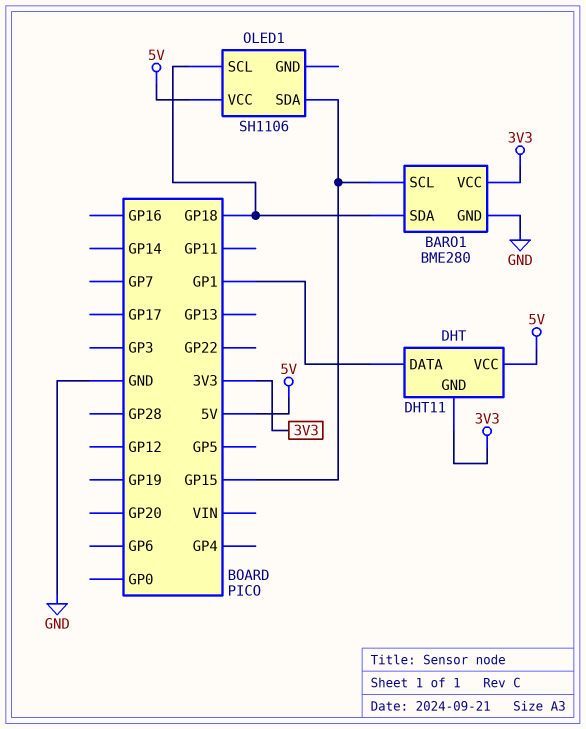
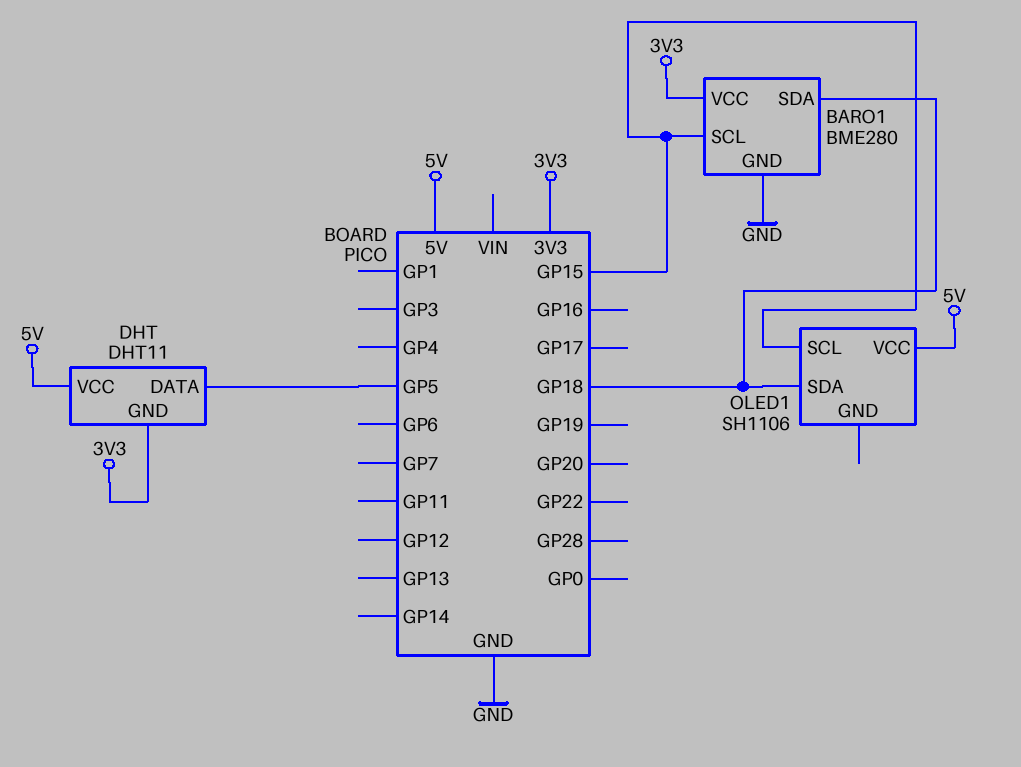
DHT pin DATA: GP1 -> GP5
OLED1 pin SCL: GP18 -> GP15
OLED1 pin SDA: GP15 -> GP18

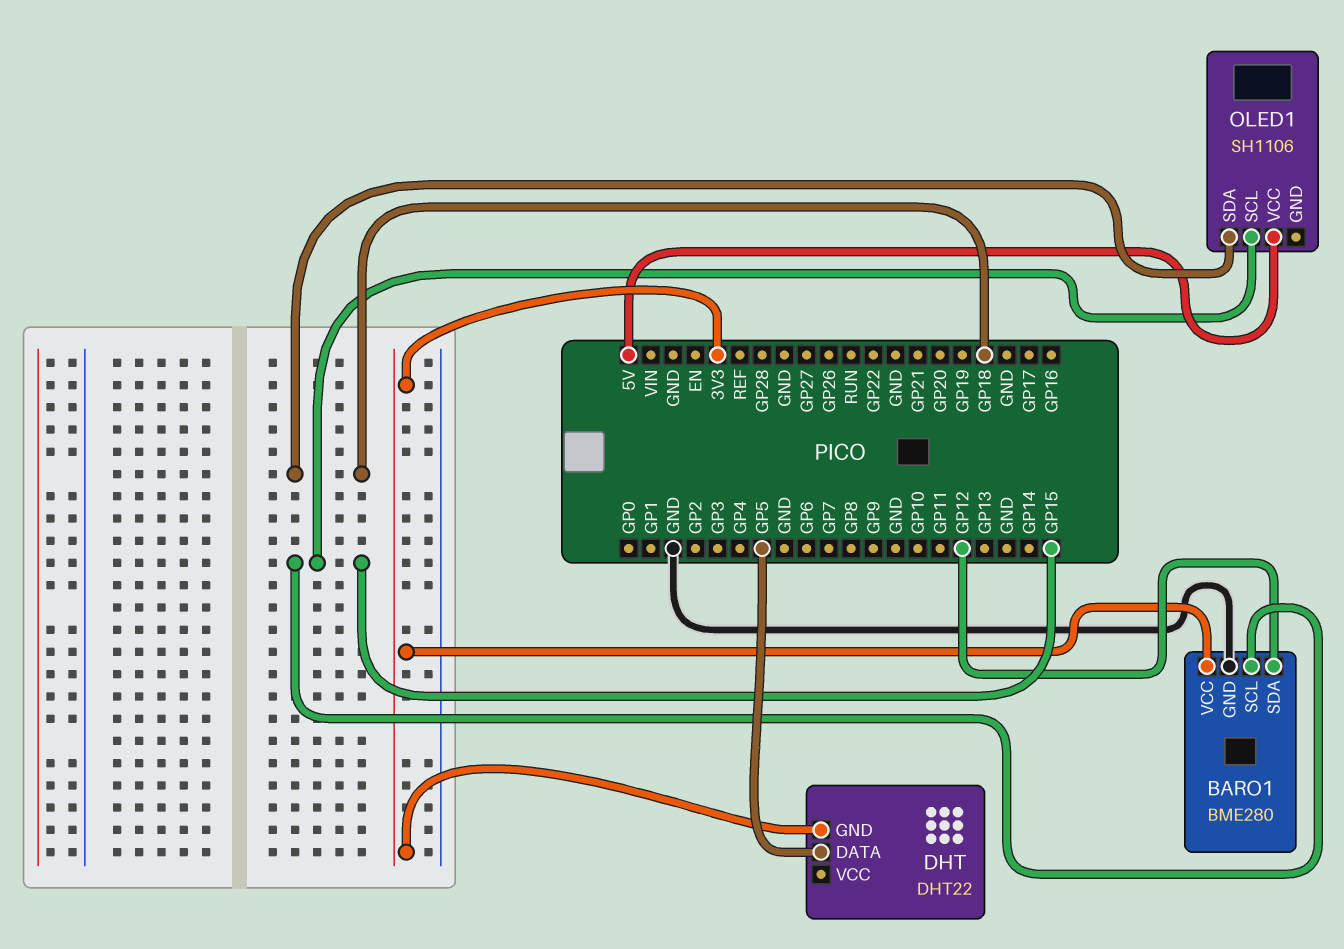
BARO1 pin SDA: GP18 -> GP12
DHT: DHT11 -> DHT22
DHT pin VCC: 5V -> none

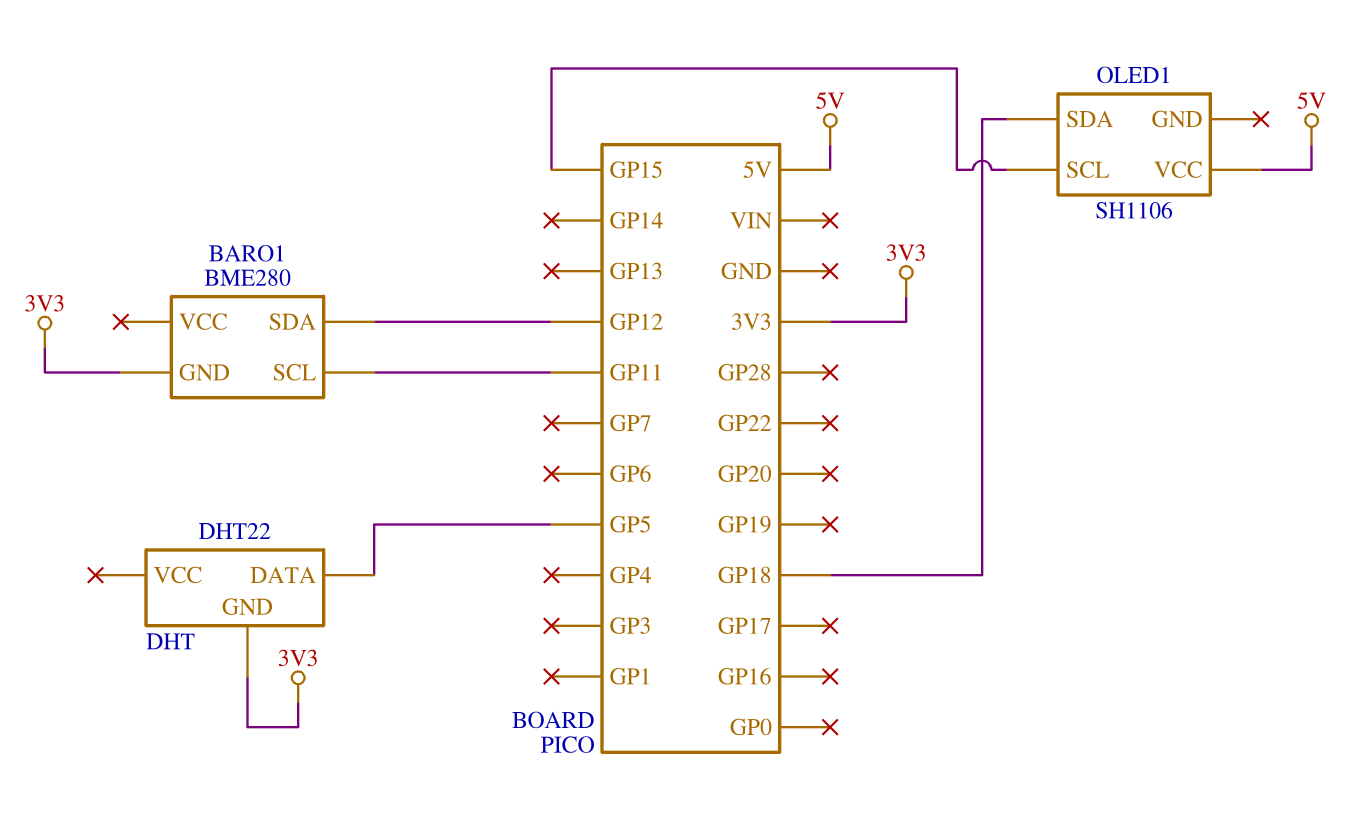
BARO1 pin GND: GND -> 3V3
BARO1 pin SCL: GP15 -> GP11
BARO1 pin VCC: 3V3 -> none

